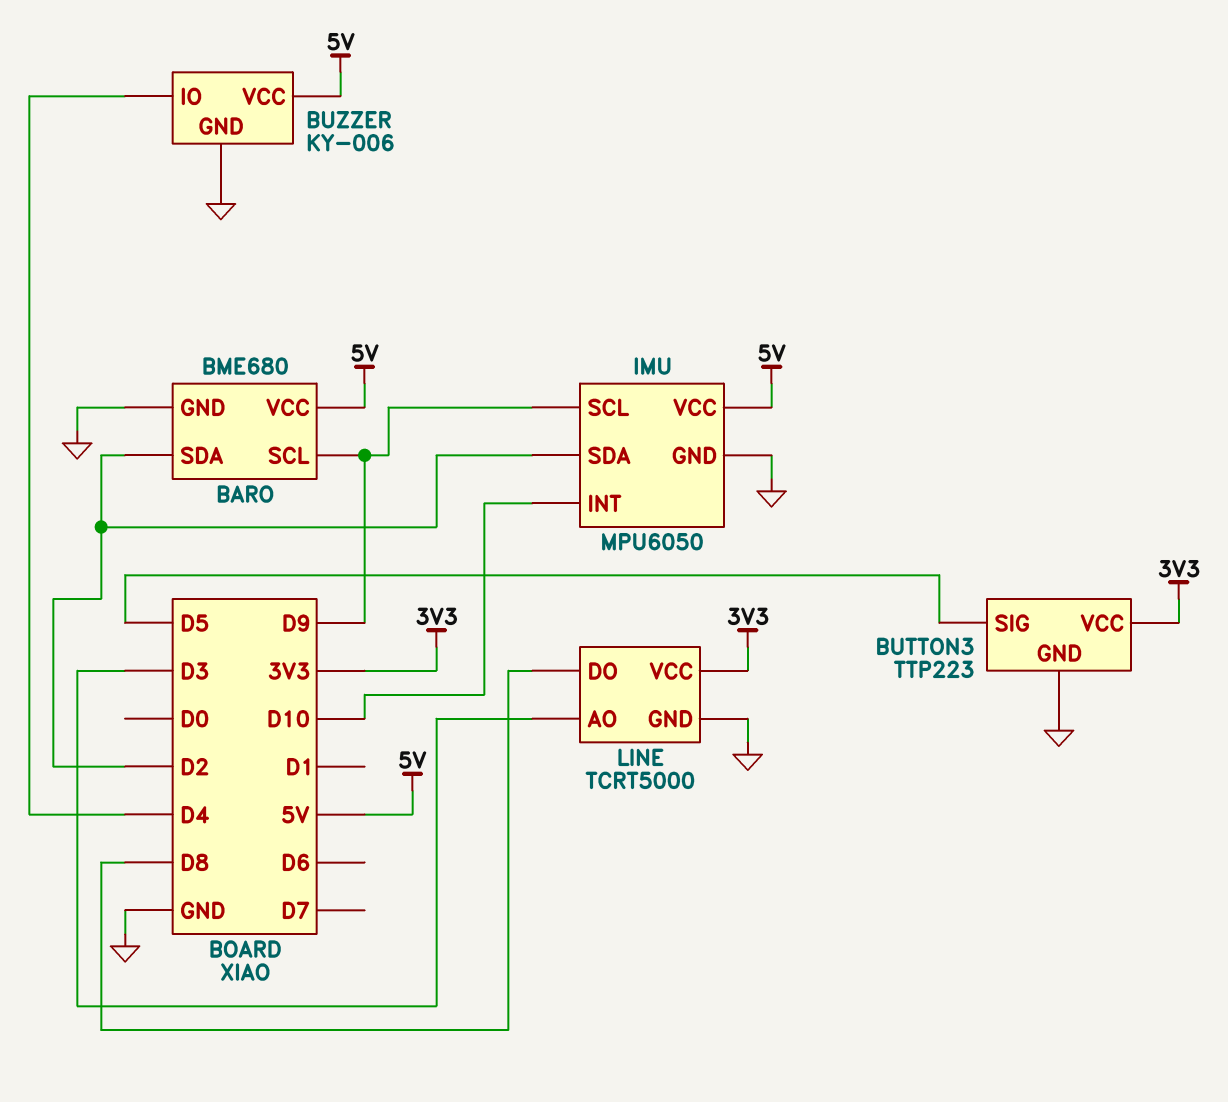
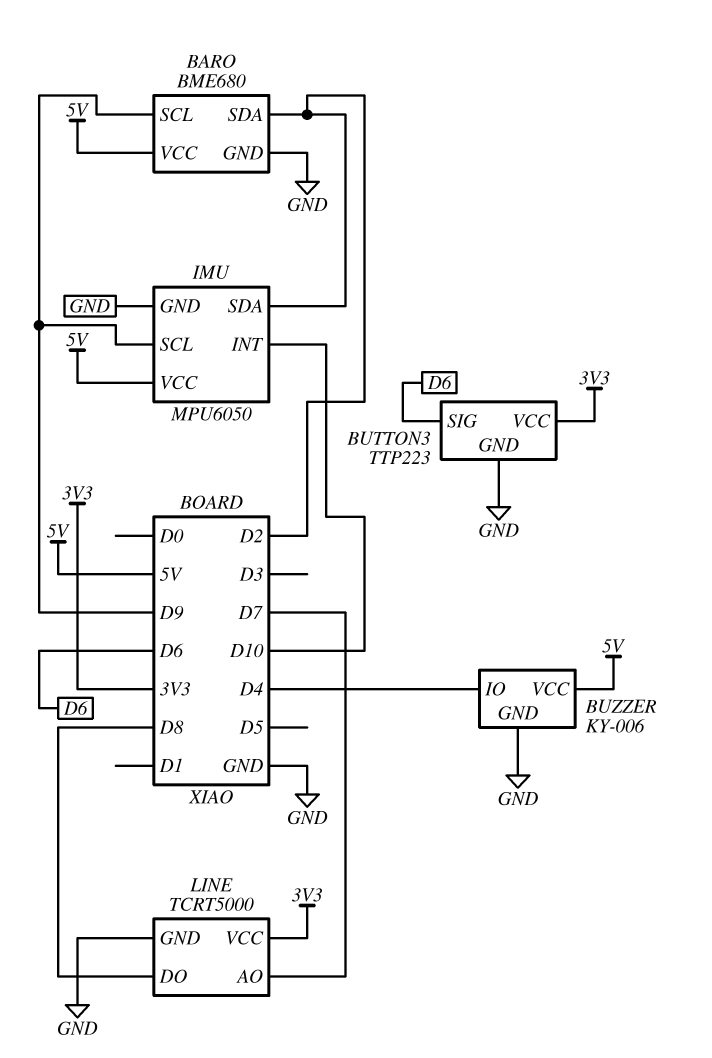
BUTTON3 pin SIG: D5 -> D6
LINE pin AO: D3 -> D7

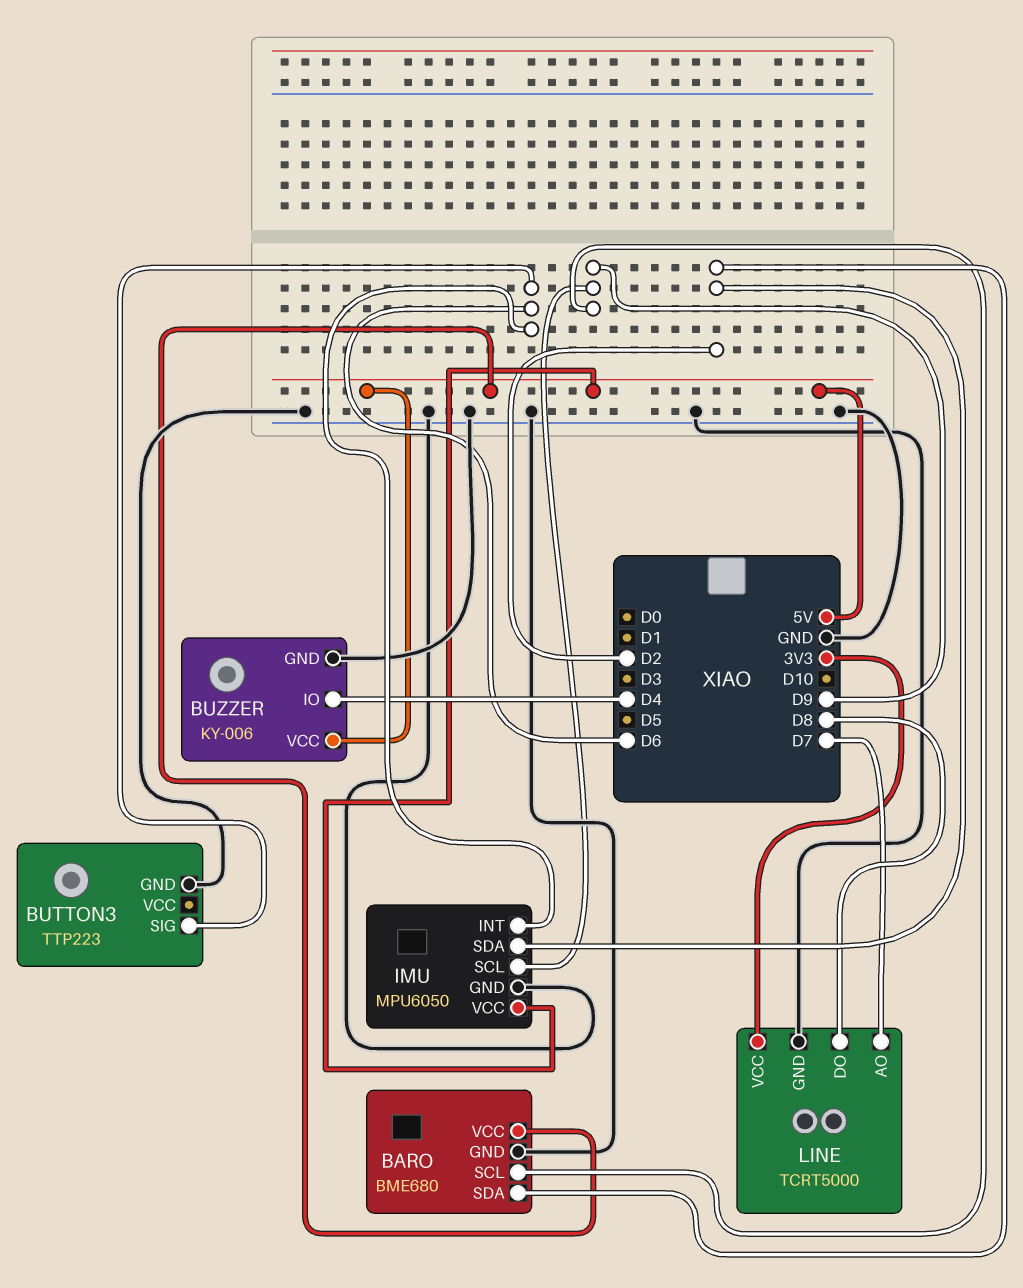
BUTTON3 pin VCC: 3V3 -> none
IMU pin INT: D10 -> D6

